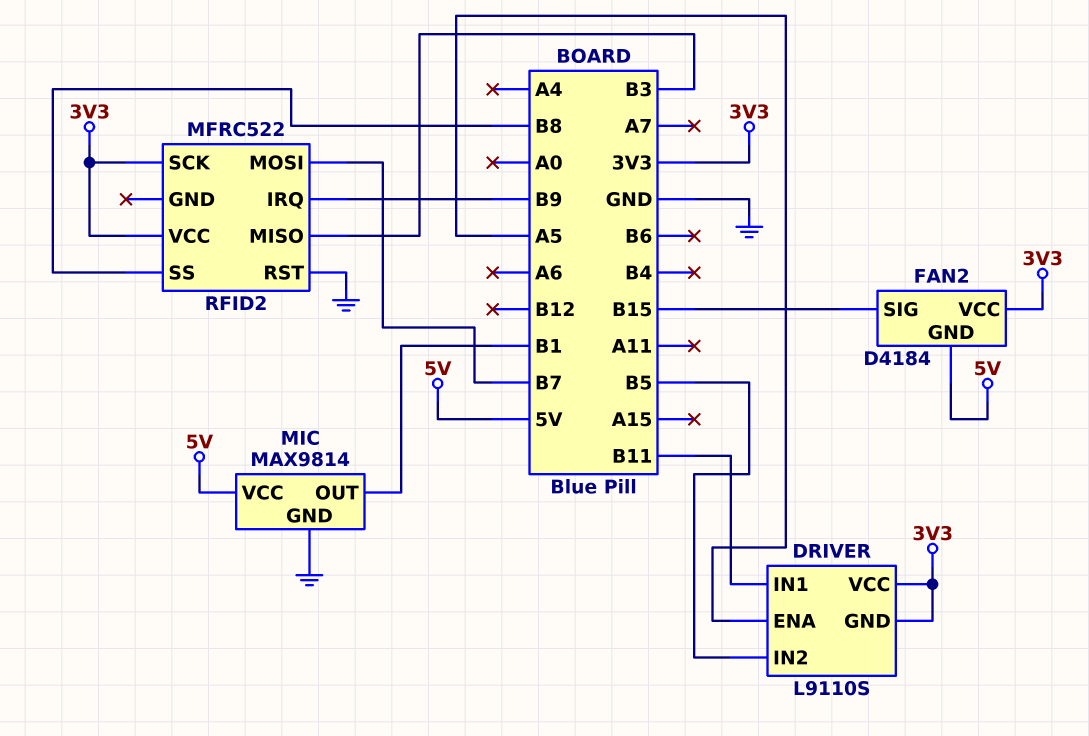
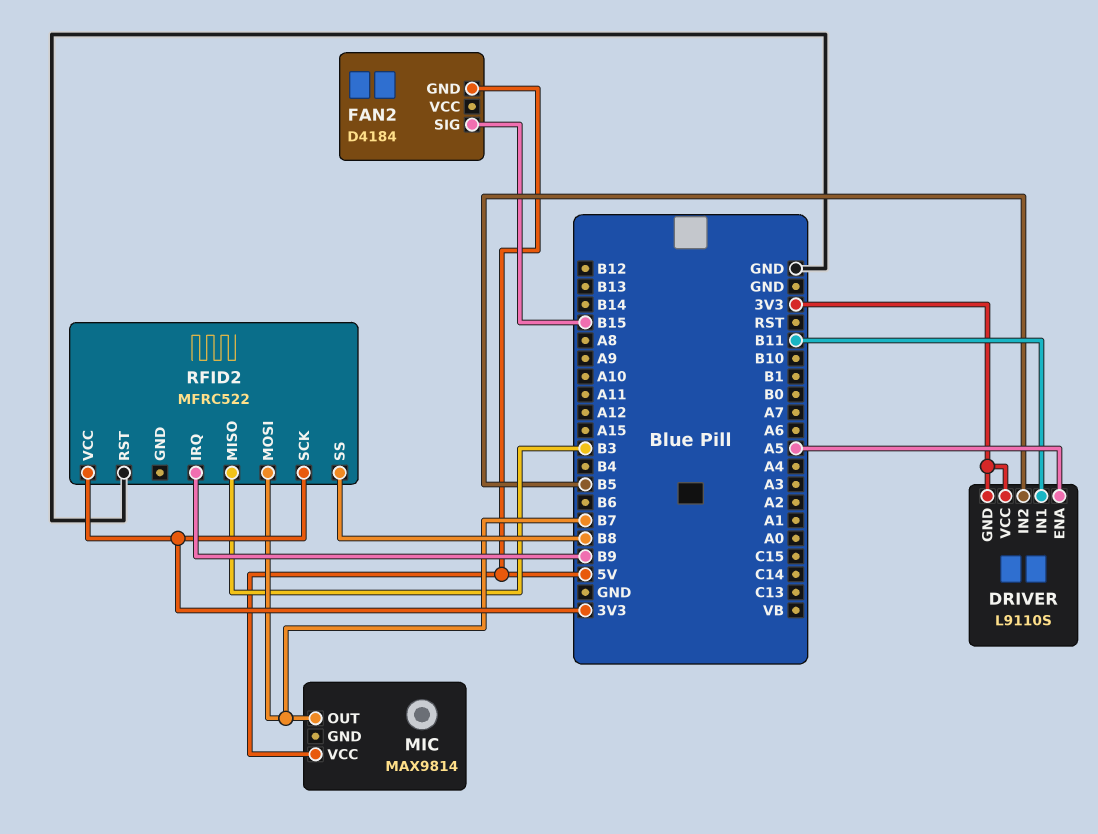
FAN2 pin VCC: 3V3 -> none
MIC pin GND: GND -> none
MIC pin OUT: B1 -> B7

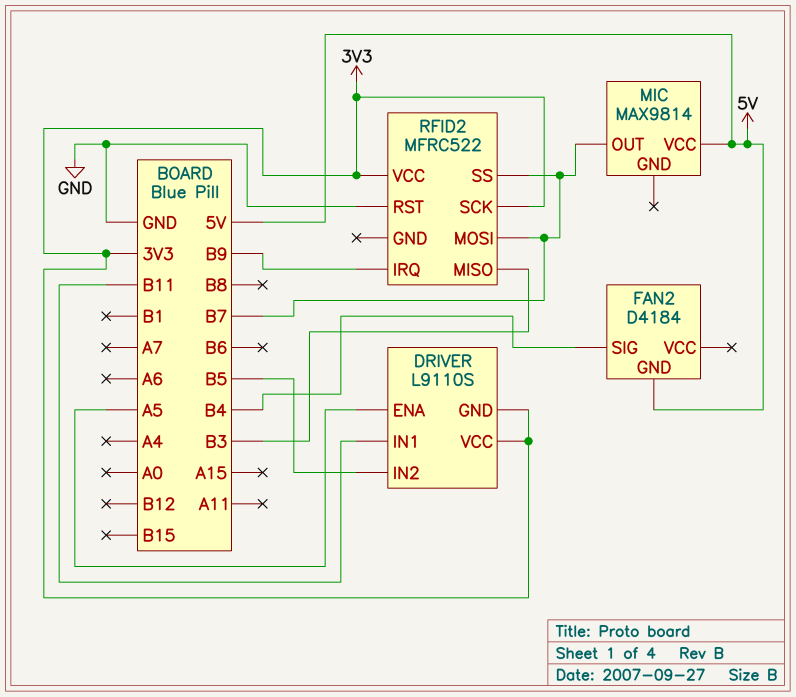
FAN2 pin SIG: B15 -> B4
RFID2 pin SS: B8 -> B7

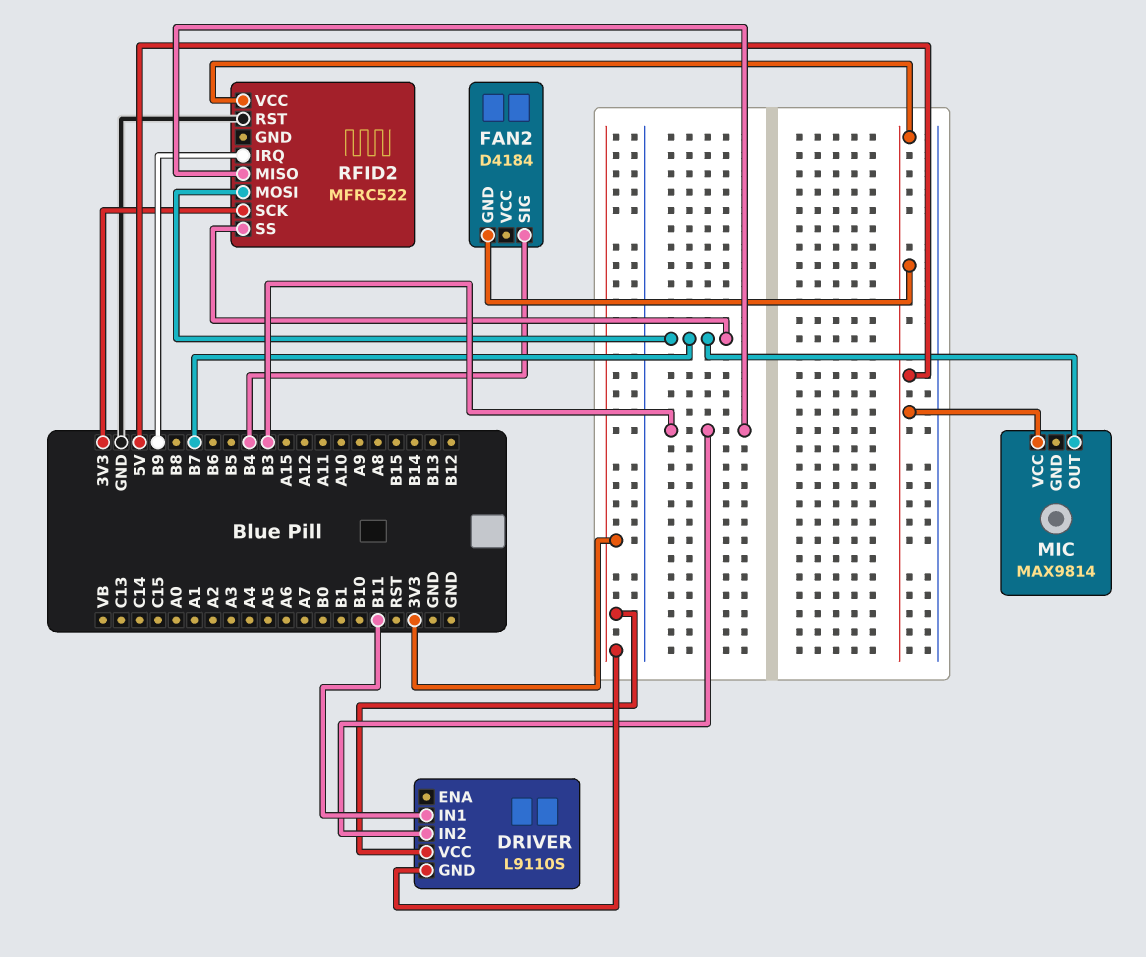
DRIVER pin ENA: A5 -> none
DRIVER pin IN2: B5 -> B3
RFID2 pin VCC: 3V3 -> 5V

